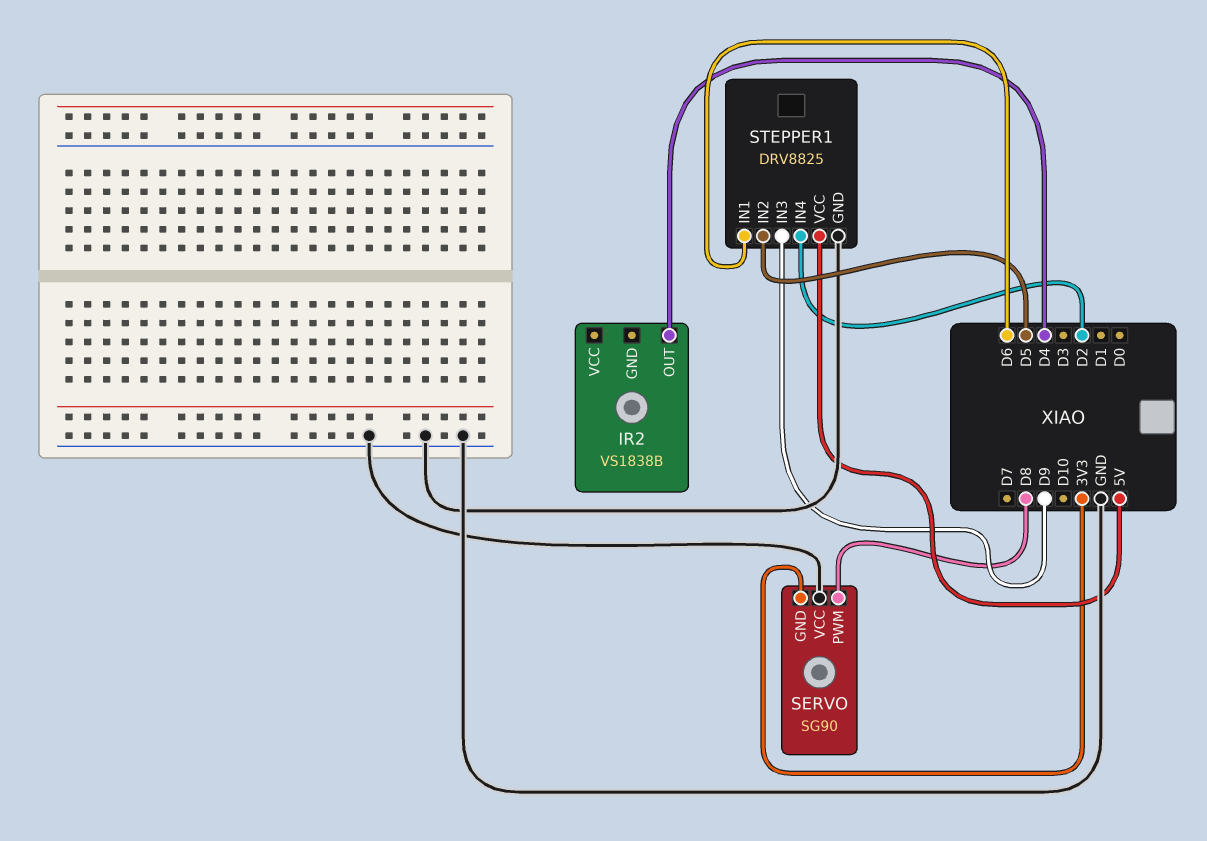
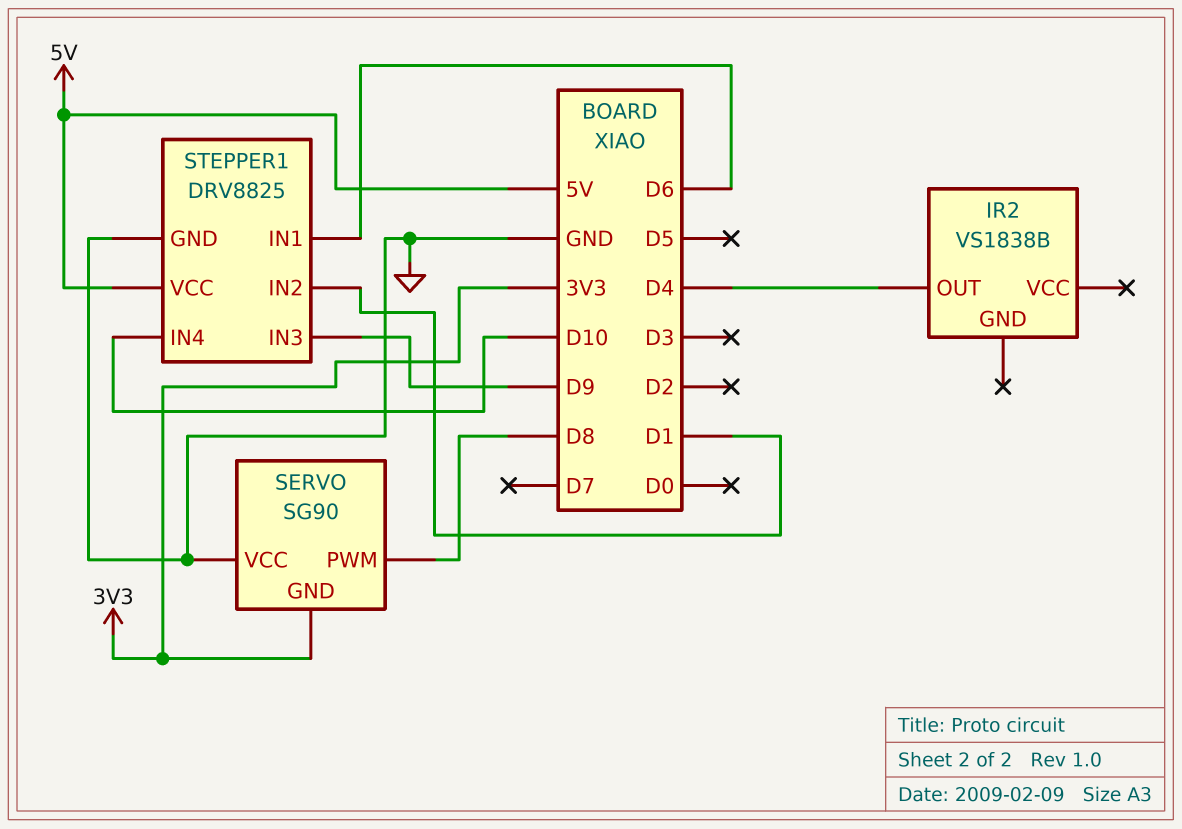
STEPPER1 pin IN2: D5 -> D1
STEPPER1 pin IN4: D2 -> D10

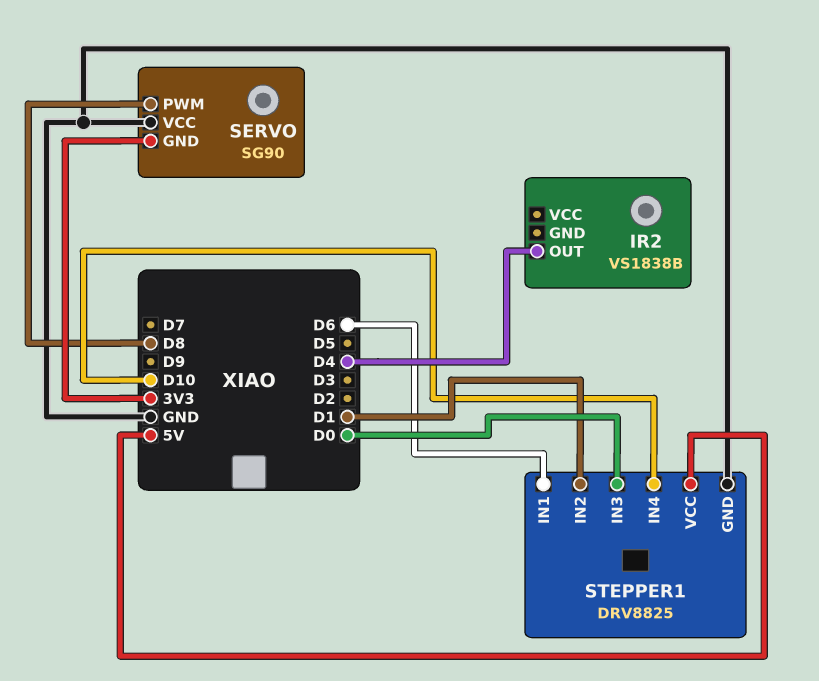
STEPPER1 pin IN3: D9 -> D0

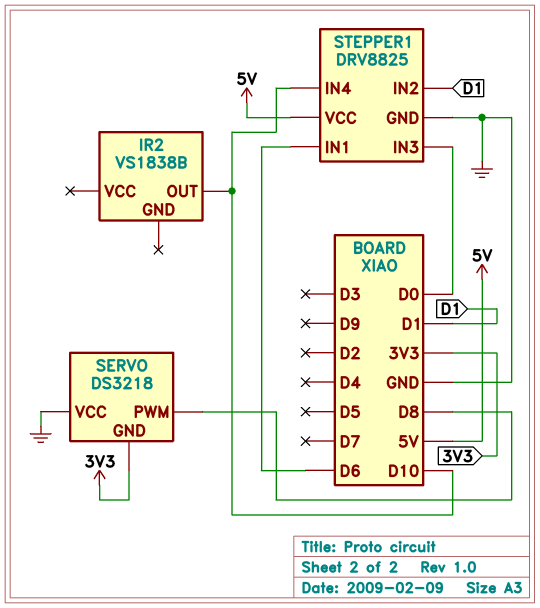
IR2 pin OUT: D4 -> D10
SERVO: SG90 -> DS3218

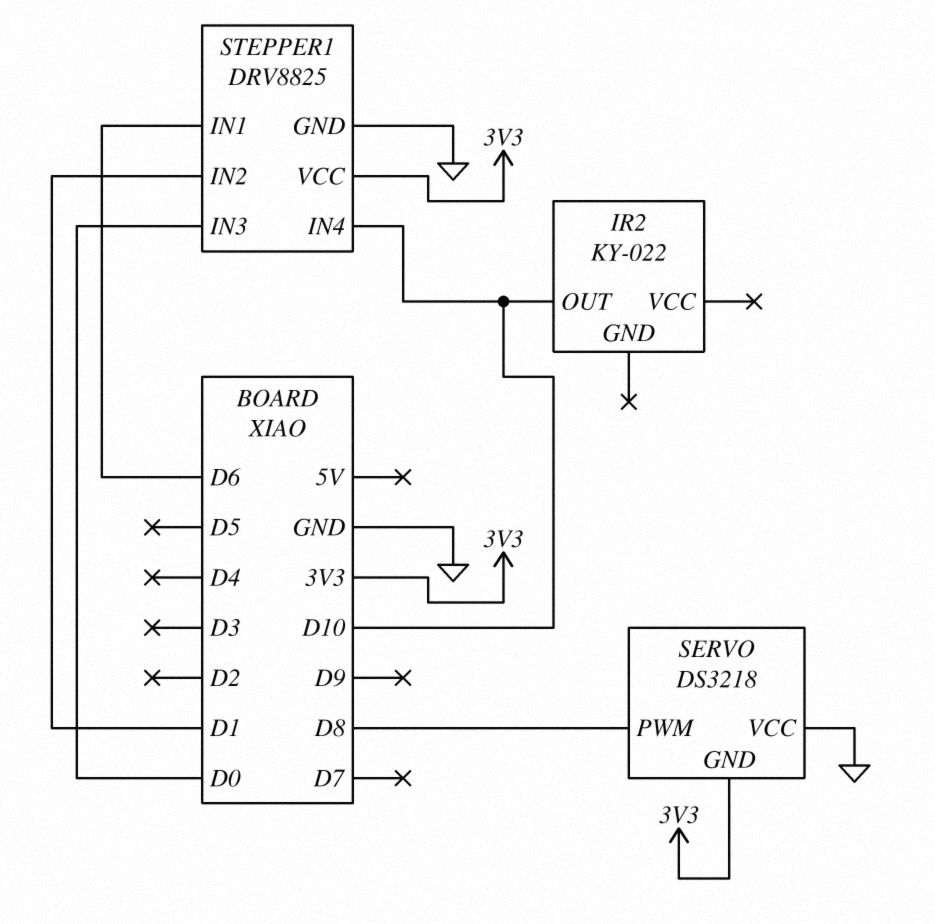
IR2: VS1838B -> KY-022
STEPPER1 pin VCC: 5V -> 3V3

